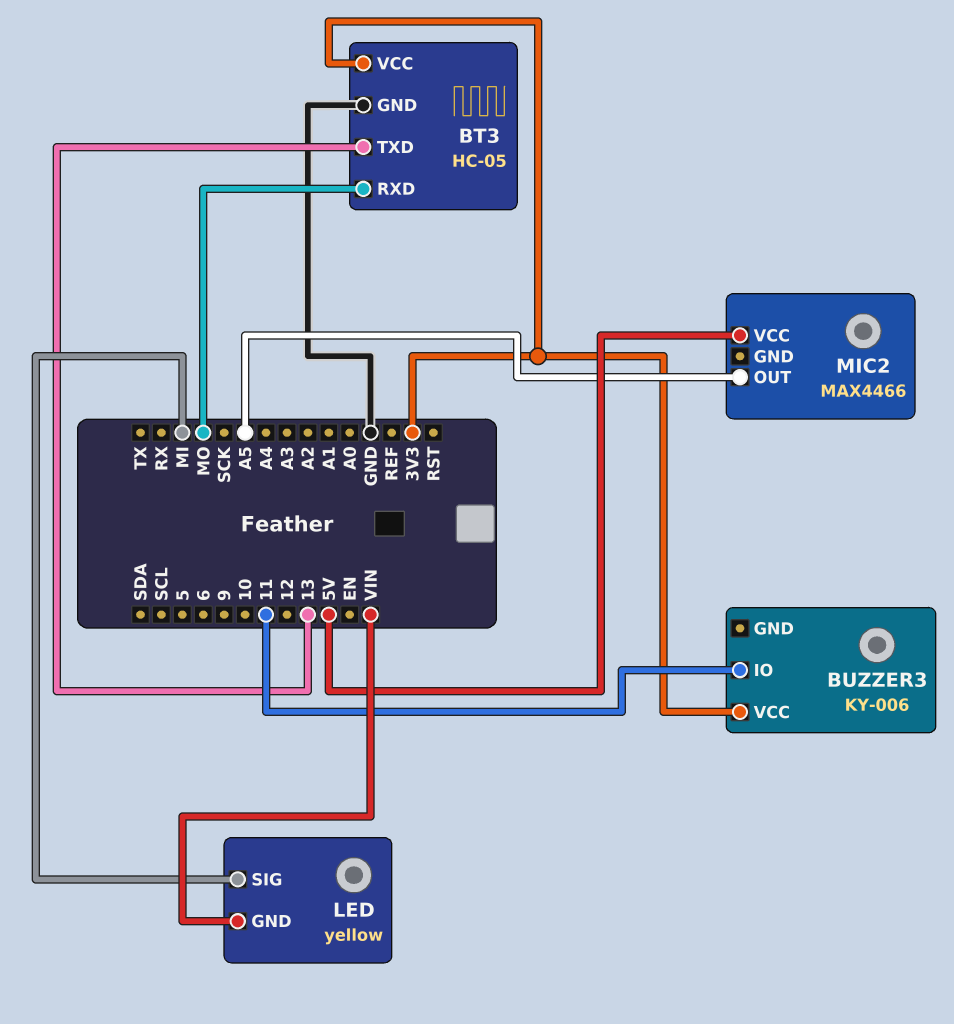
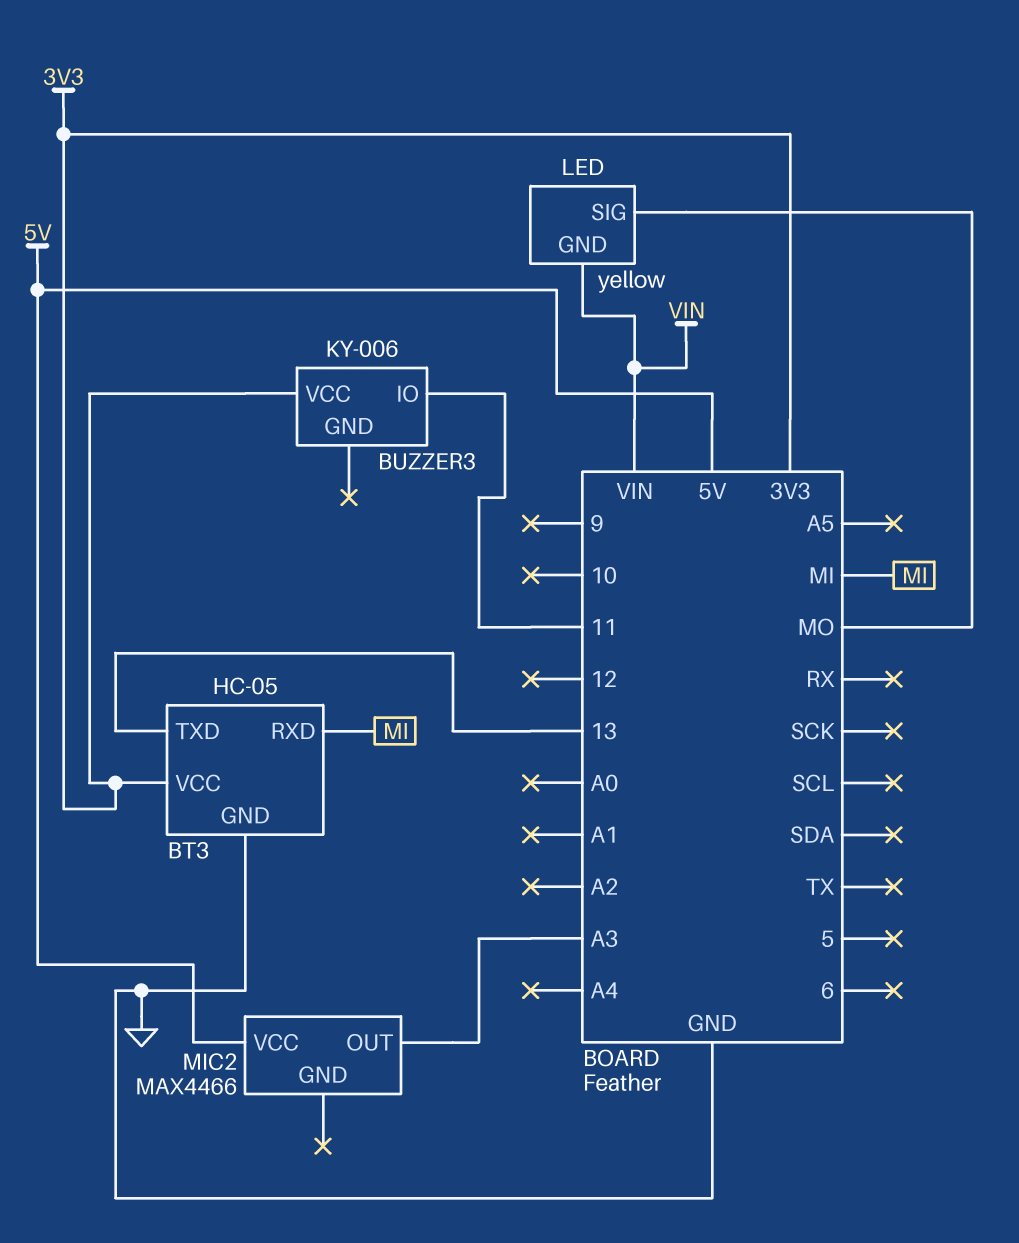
BT3 pin RXD: MO -> MI
LED pin SIG: MI -> MO
MIC2 pin OUT: A5 -> A3

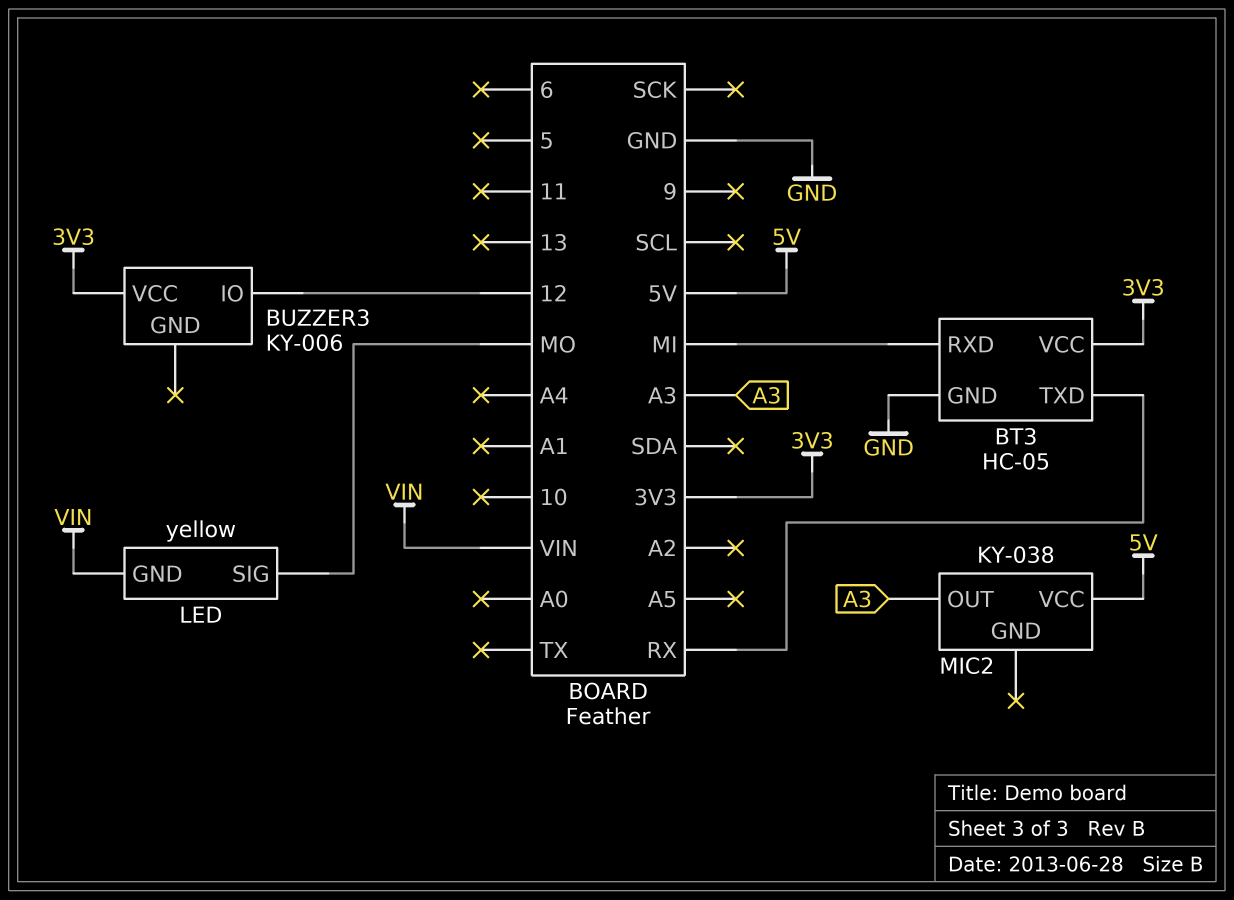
BT3 pin TXD: 13 -> RX
BUZZER3 pin IO: 11 -> 12
MIC2: MAX4466 -> KY-038

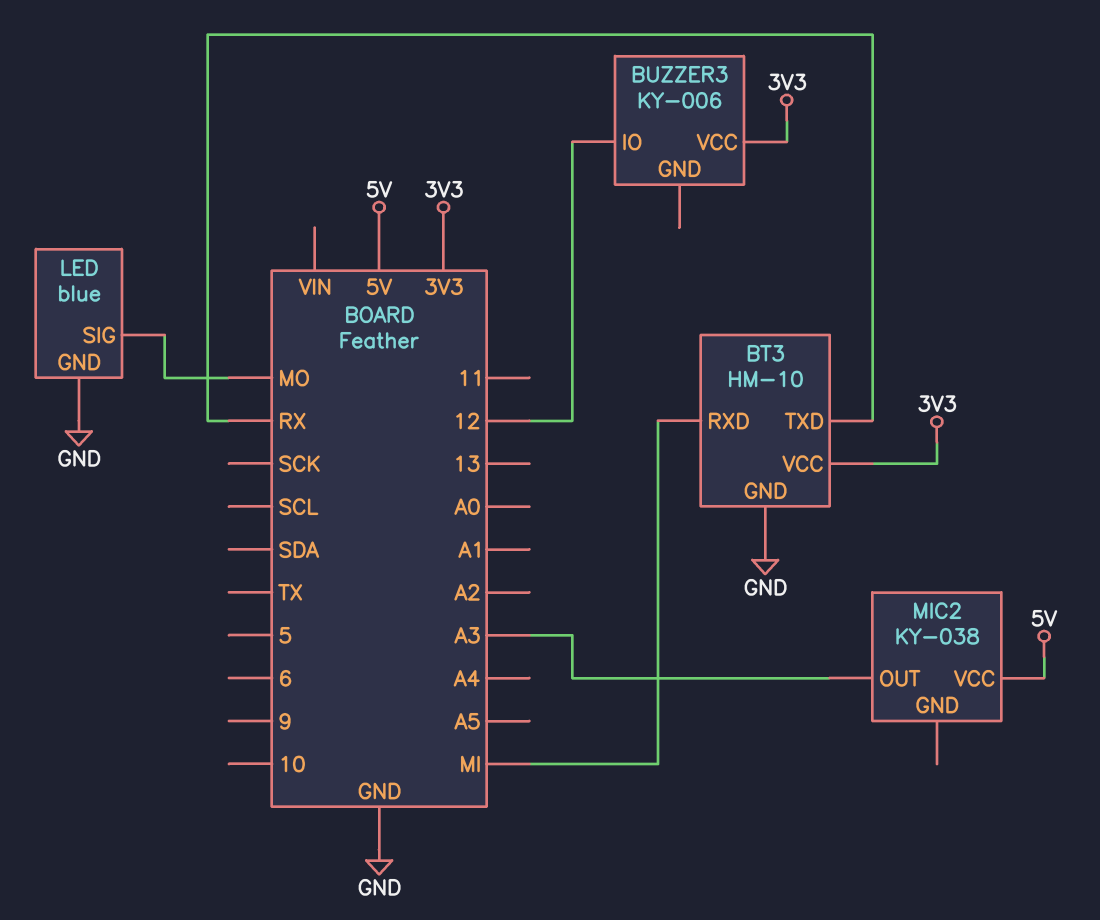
BT3: HC-05 -> HM-10
LED: yellow -> blue
LED pin GND: VIN -> GND

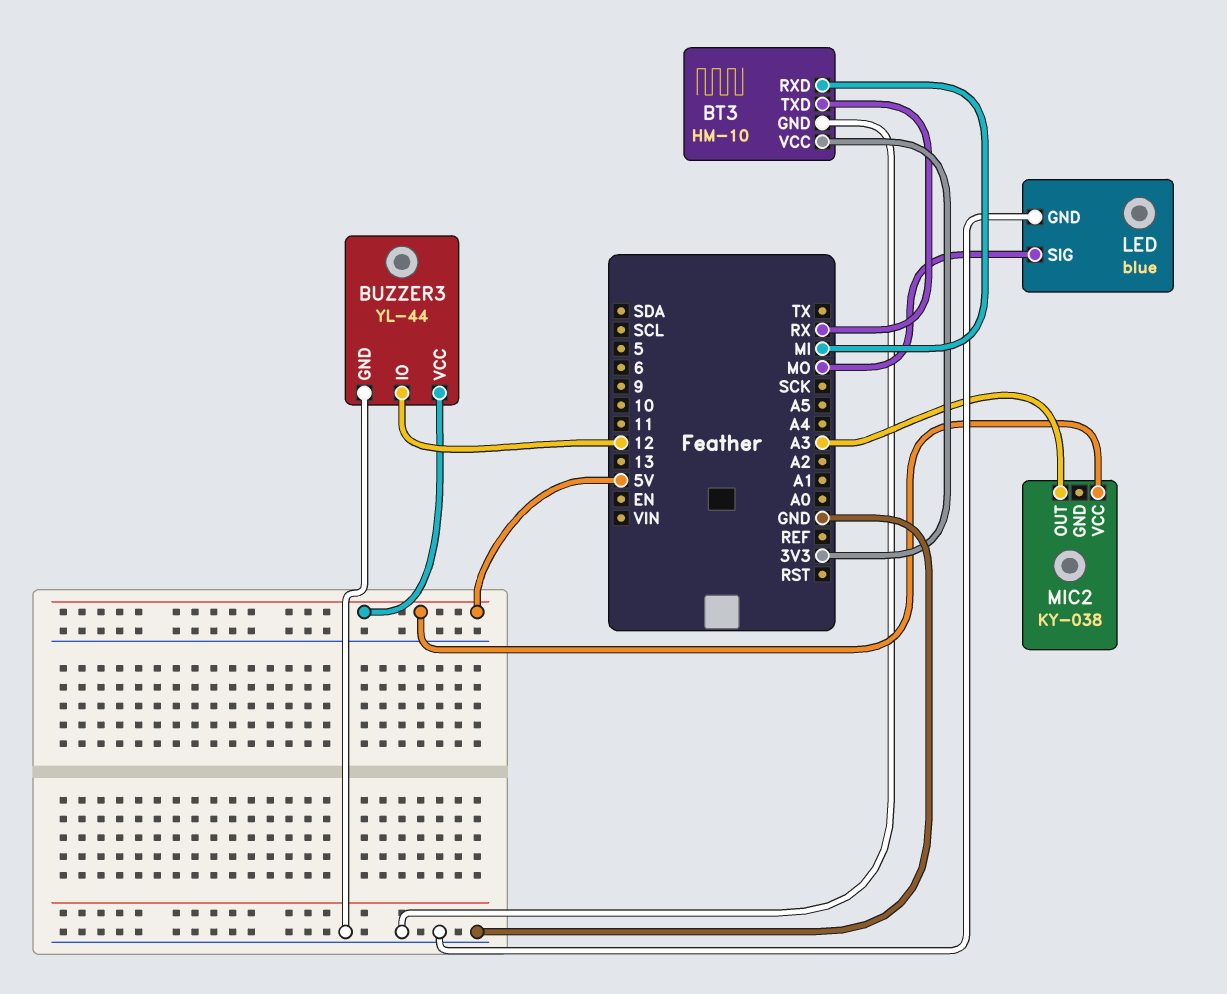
BUZZER3: KY-006 -> YL-44
BUZZER3 pin GND: none -> GND
BUZZER3 pin VCC: 3V3 -> 5V

